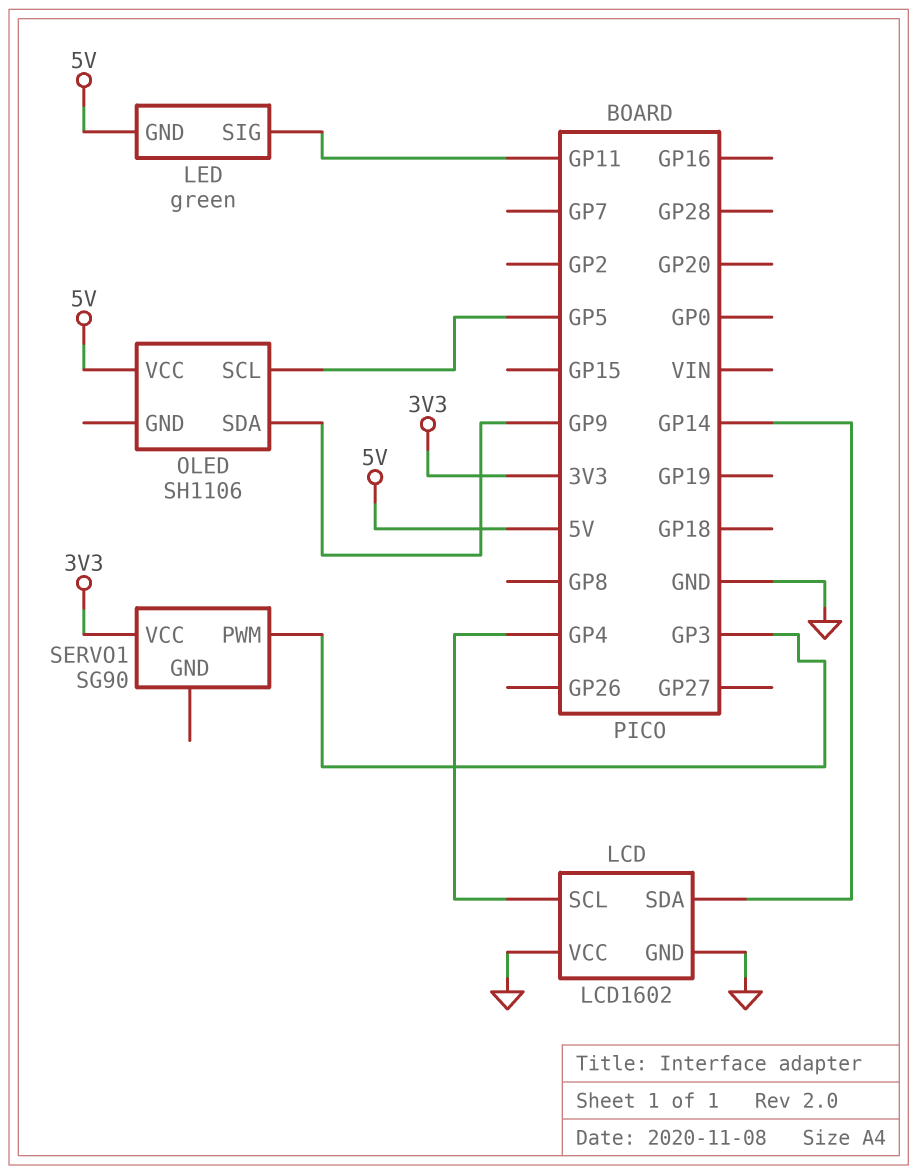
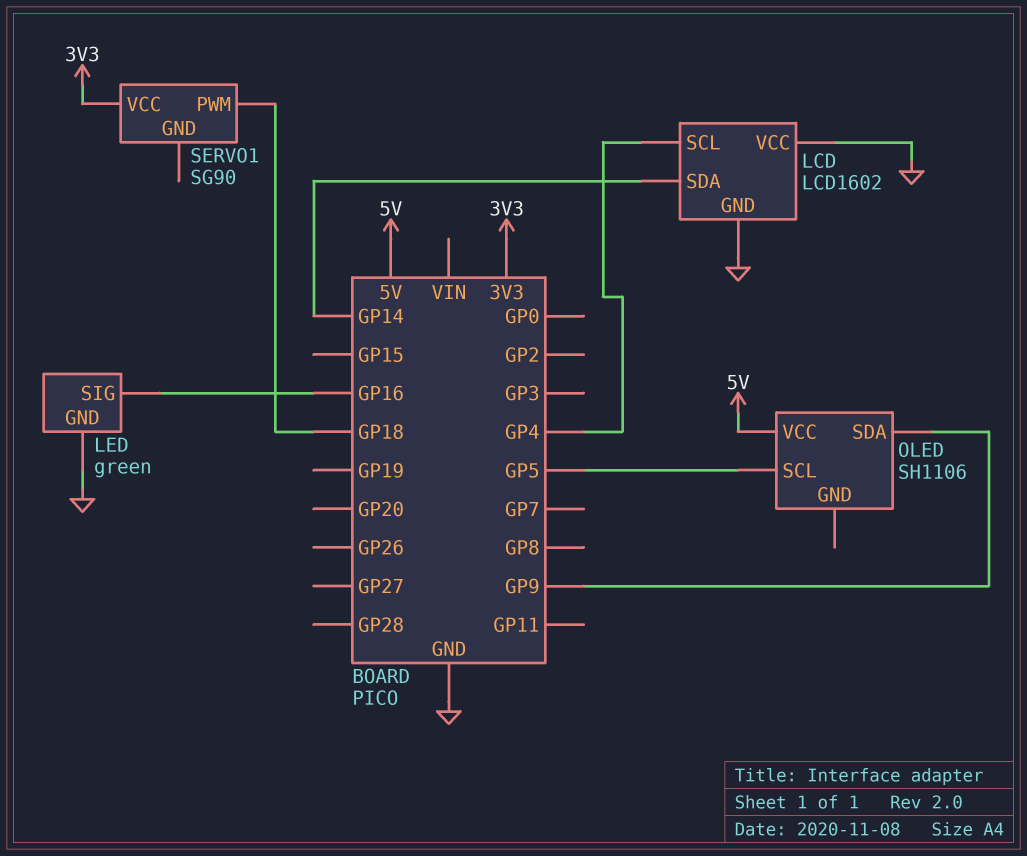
LED pin GND: 5V -> GND
LED pin SIG: GP11 -> GP16
SERVO1 pin PWM: GP3 -> GP18

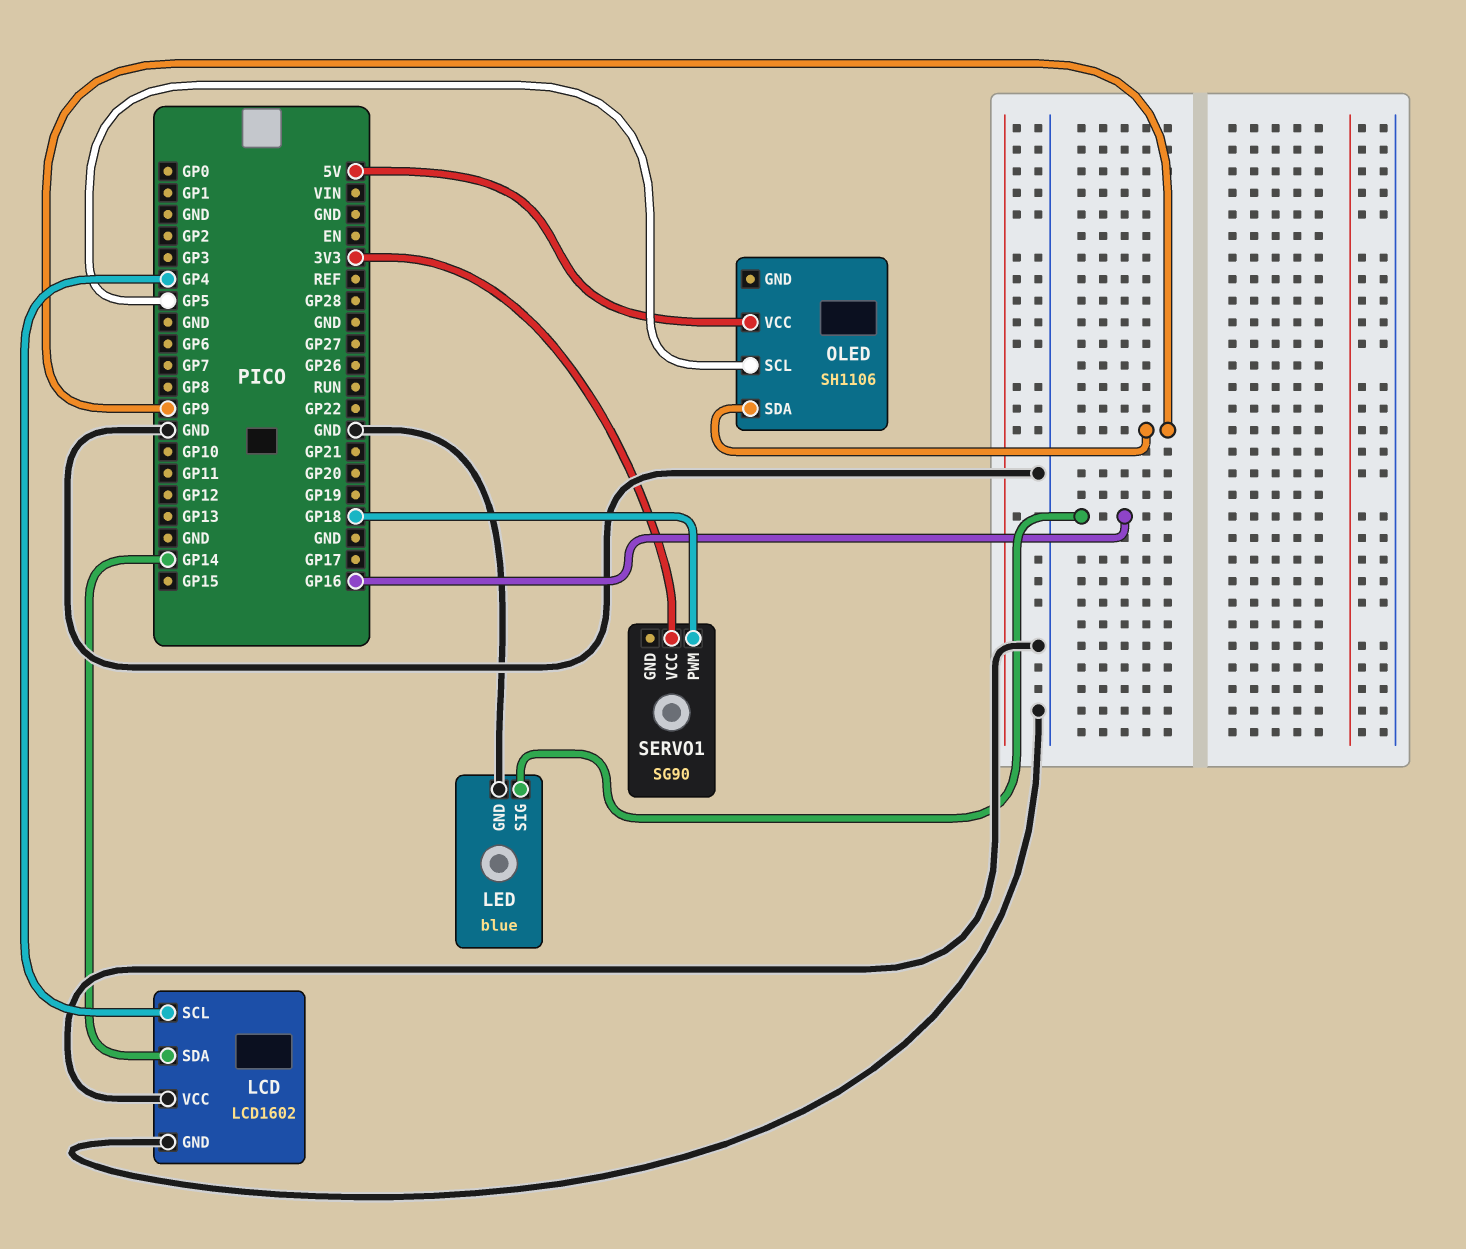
LED: green -> blue

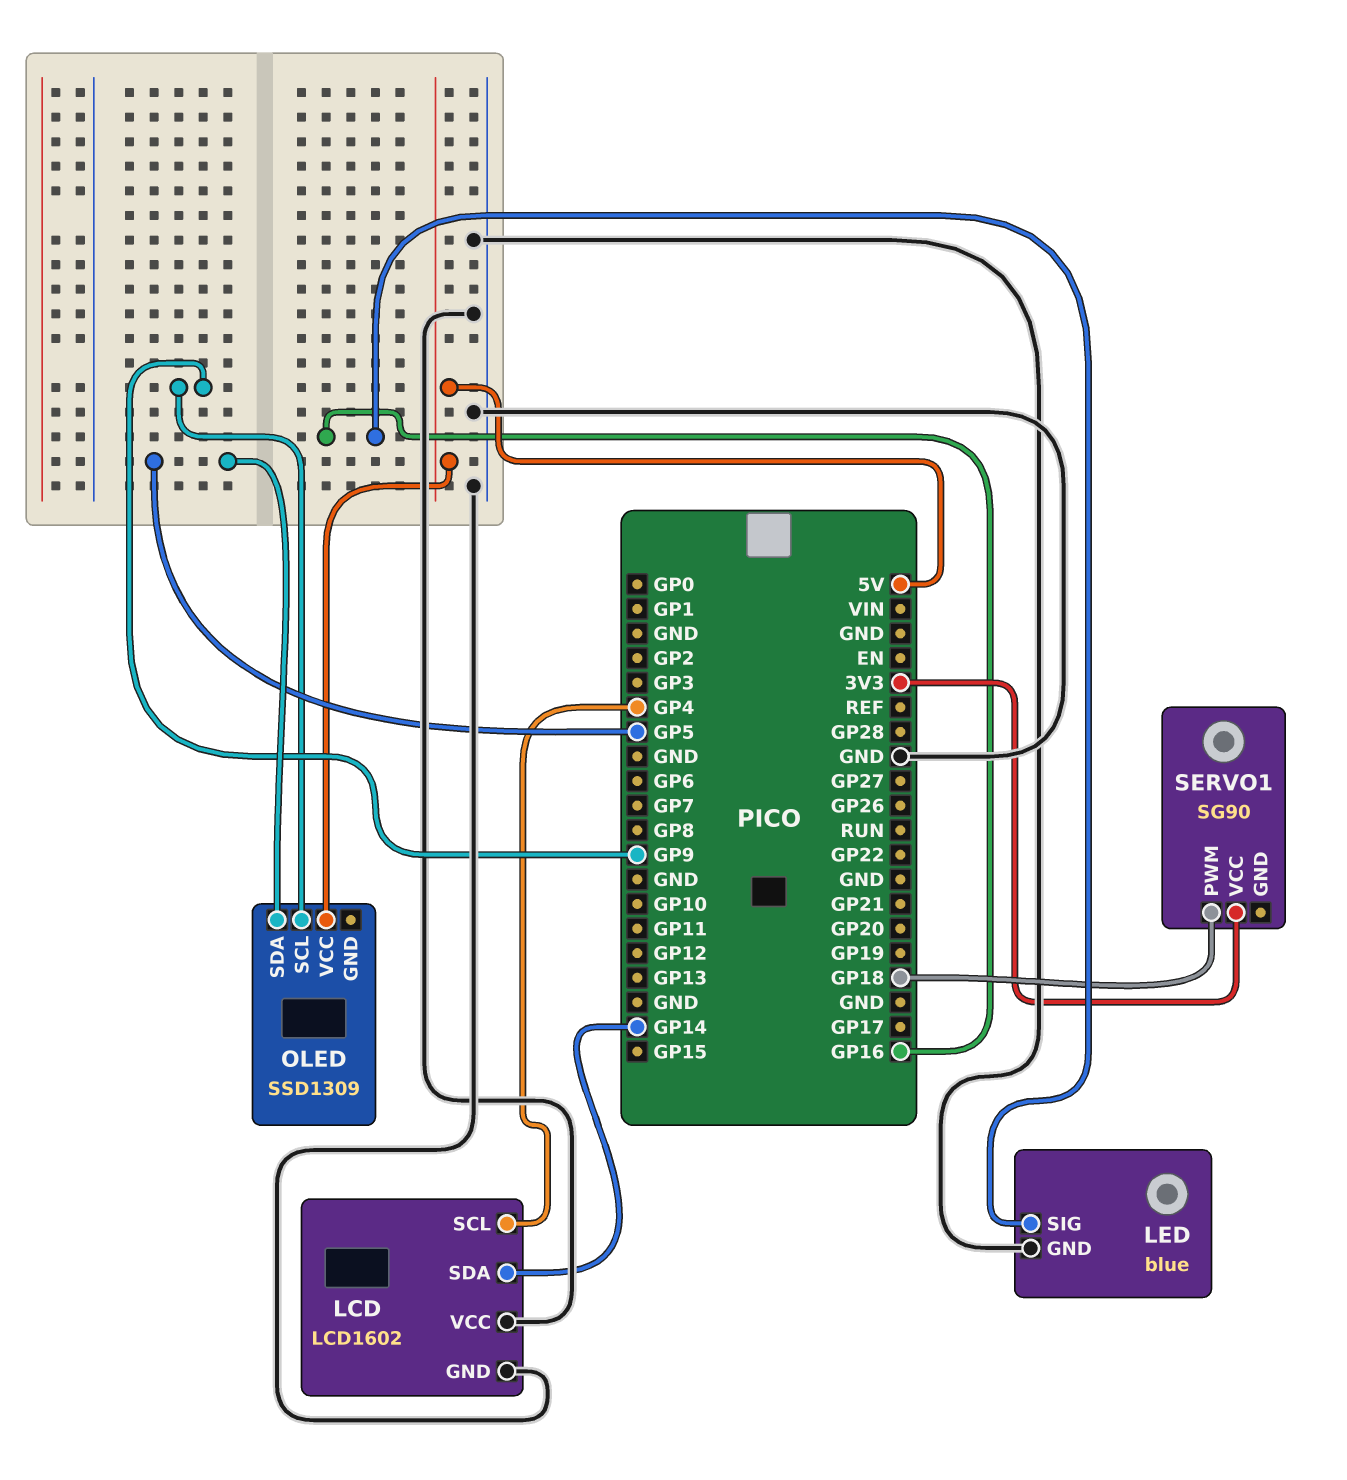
OLED: SH1106 -> SSD1309
OLED pin SCL: GP5 -> GP9
OLED pin SDA: GP9 -> GP5

